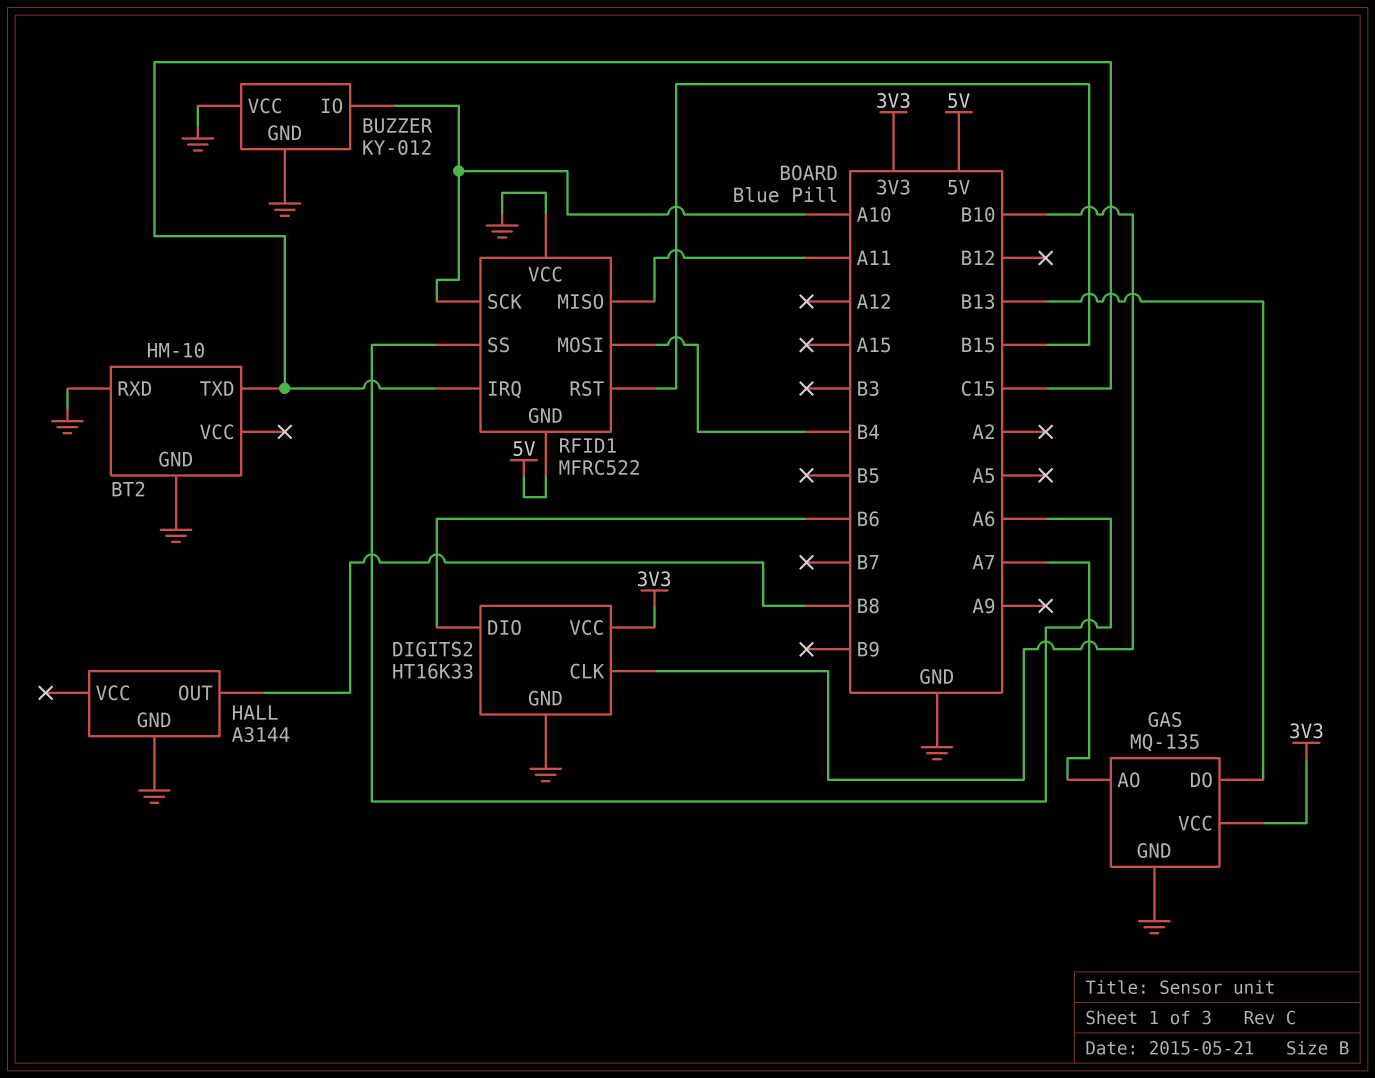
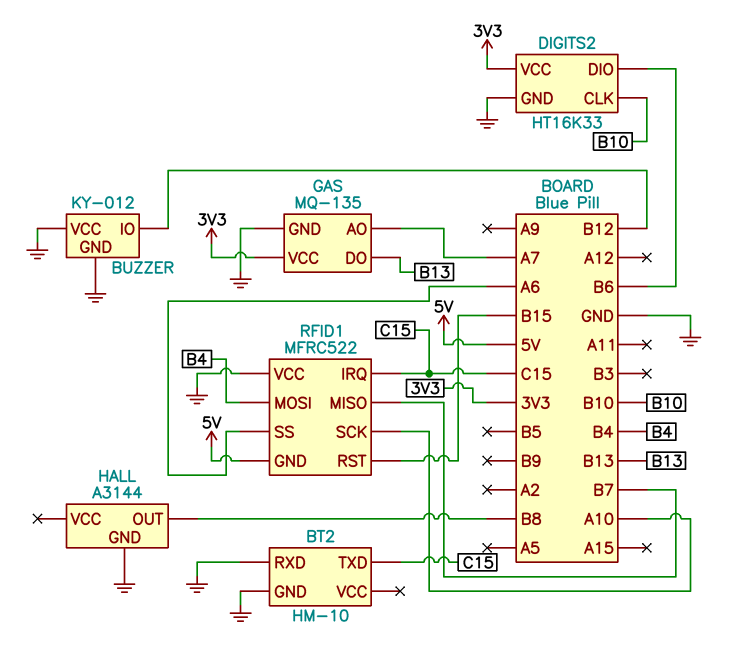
BUZZER pin IO: A10 -> B12
RFID1 pin MISO: A11 -> B7

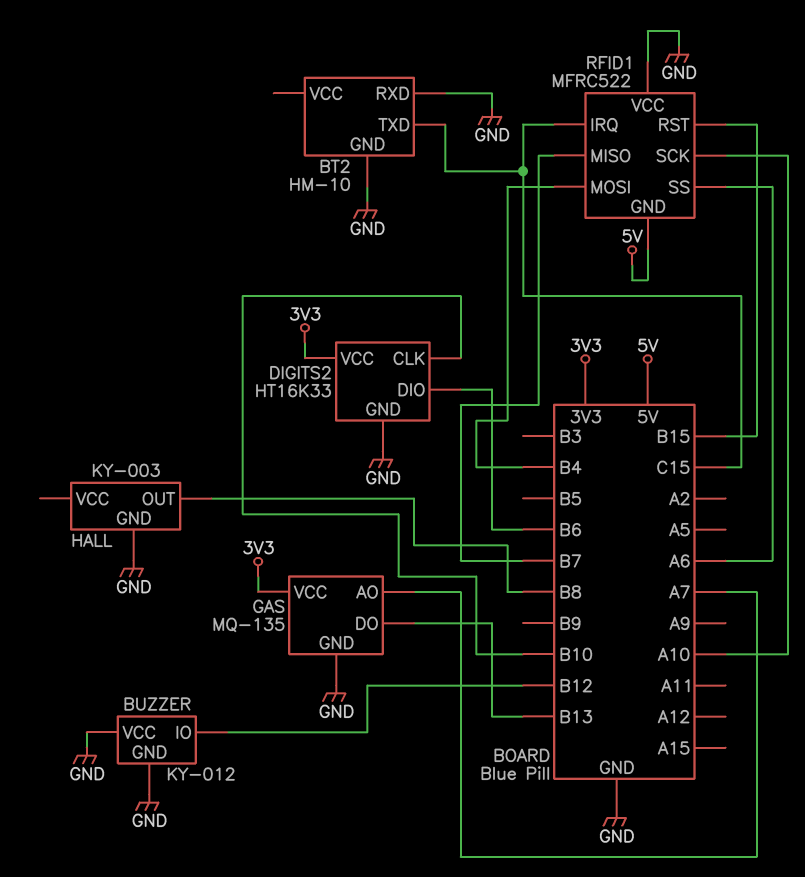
HALL: A3144 -> KY-003

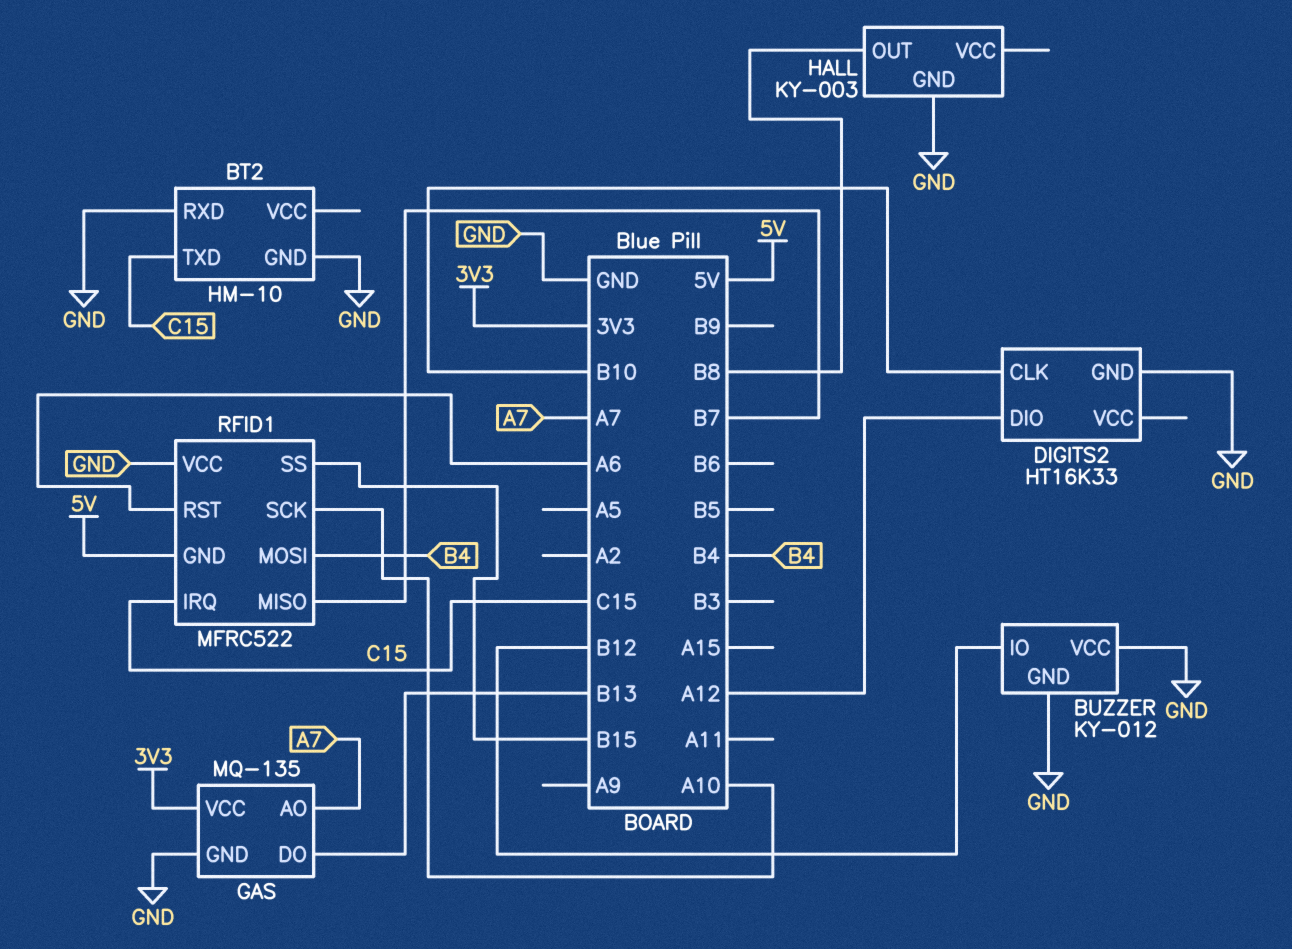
DIGITS2 pin DIO: B6 -> A12
DIGITS2 pin VCC: 3V3 -> none
RFID1 pin RST: B15 -> A6
RFID1 pin SS: A6 -> B15

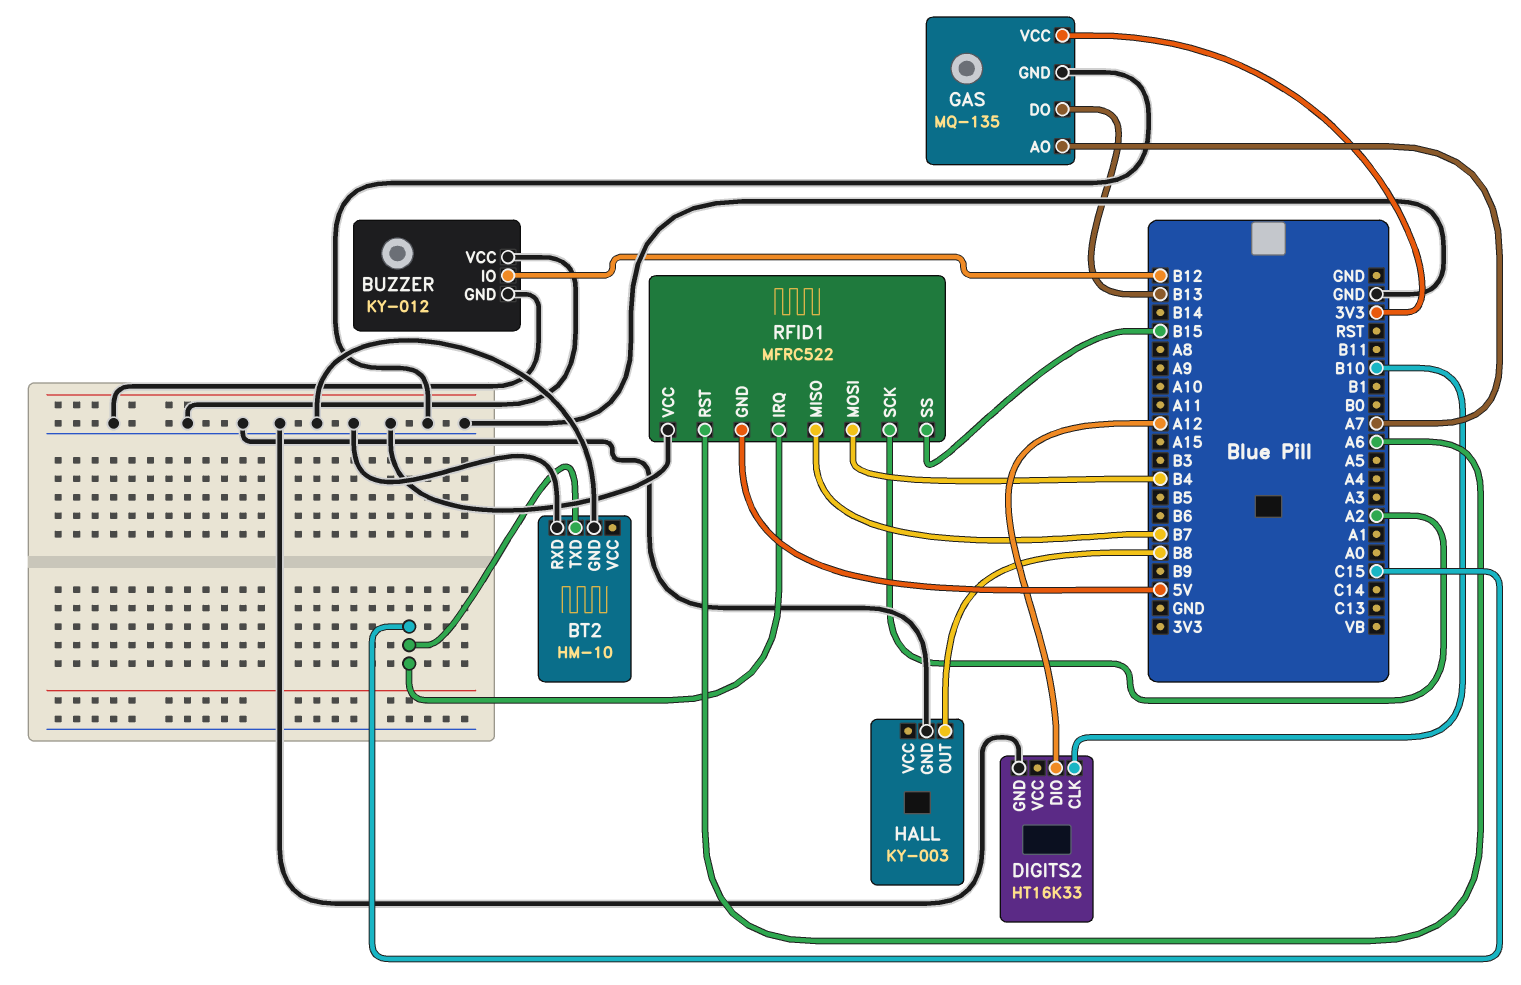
RFID1 pin SCK: A10 -> A2

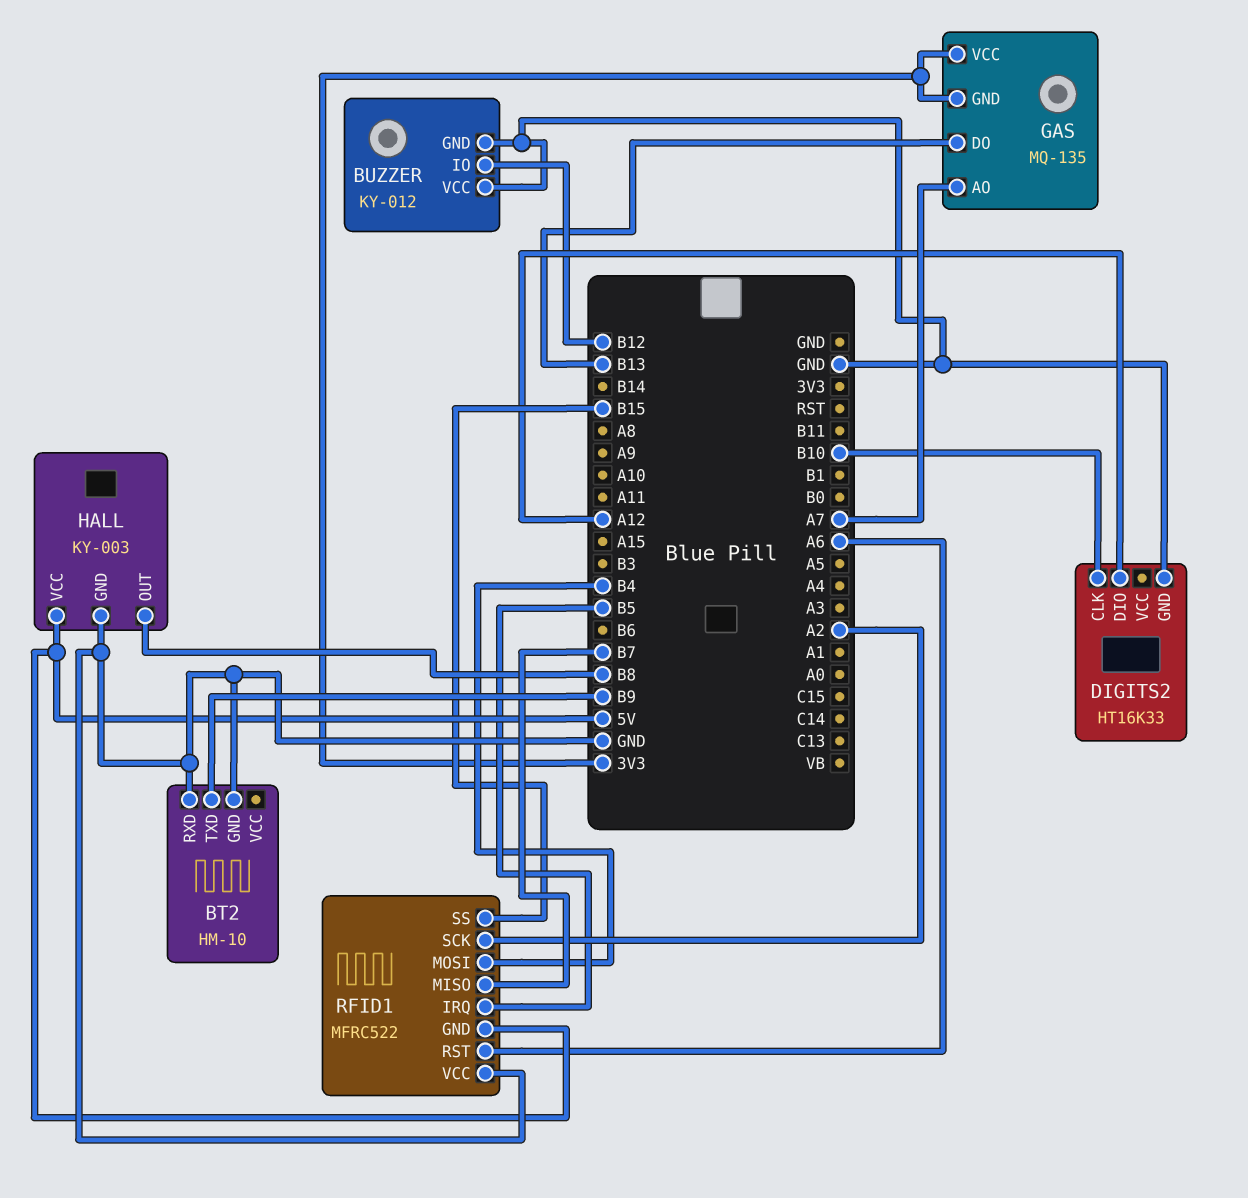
BT2 pin TXD: C15 -> B9
GAS pin GND: GND -> 3V3
HALL pin VCC: none -> 5V
RFID1 pin IRQ: C15 -> B5

